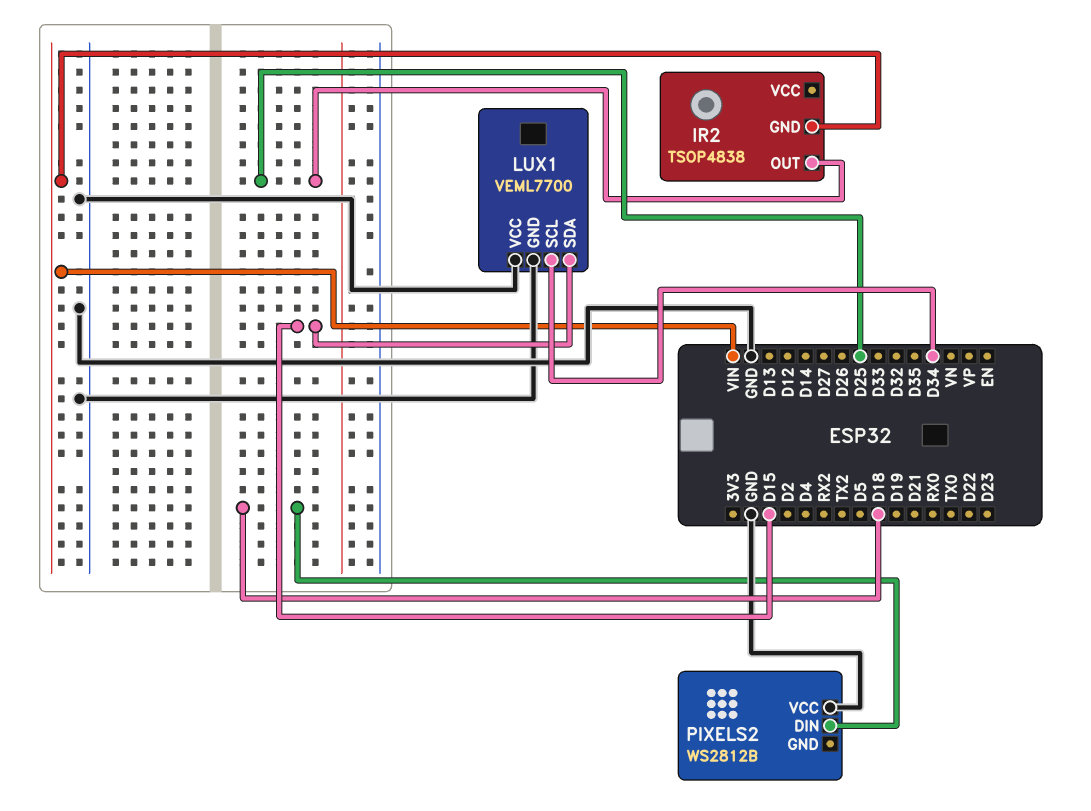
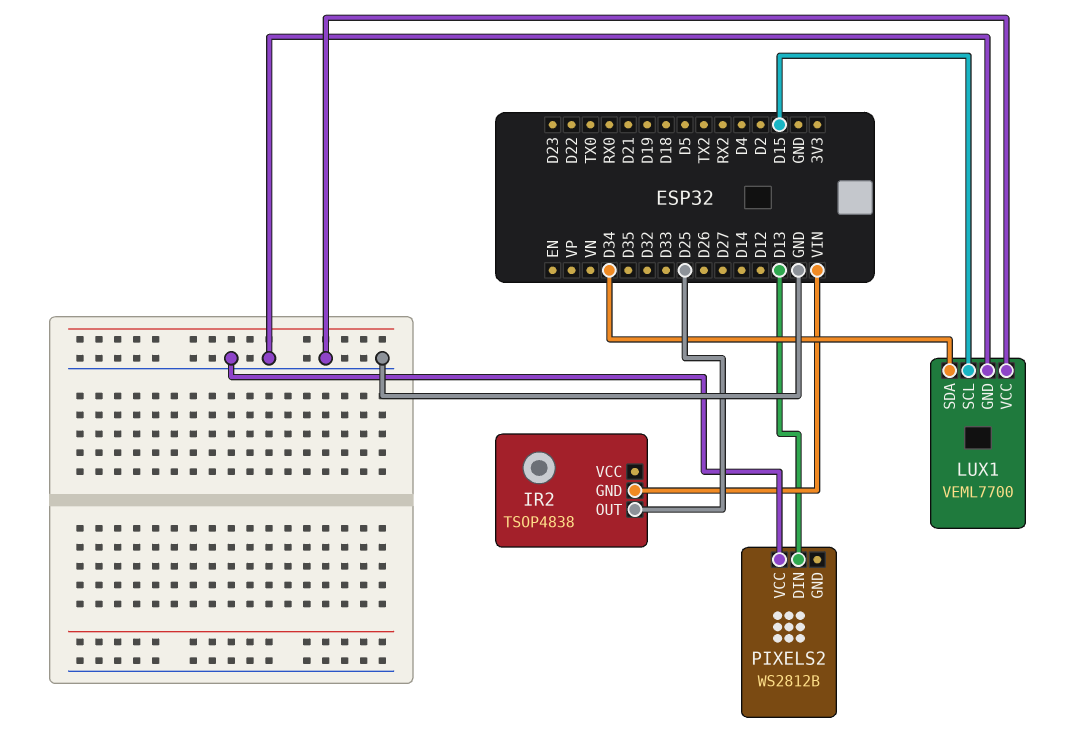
LUX1 pin SCL: D34 -> D15
LUX1 pin SDA: D15 -> D34
PIXELS2 pin DIN: D18 -> D13

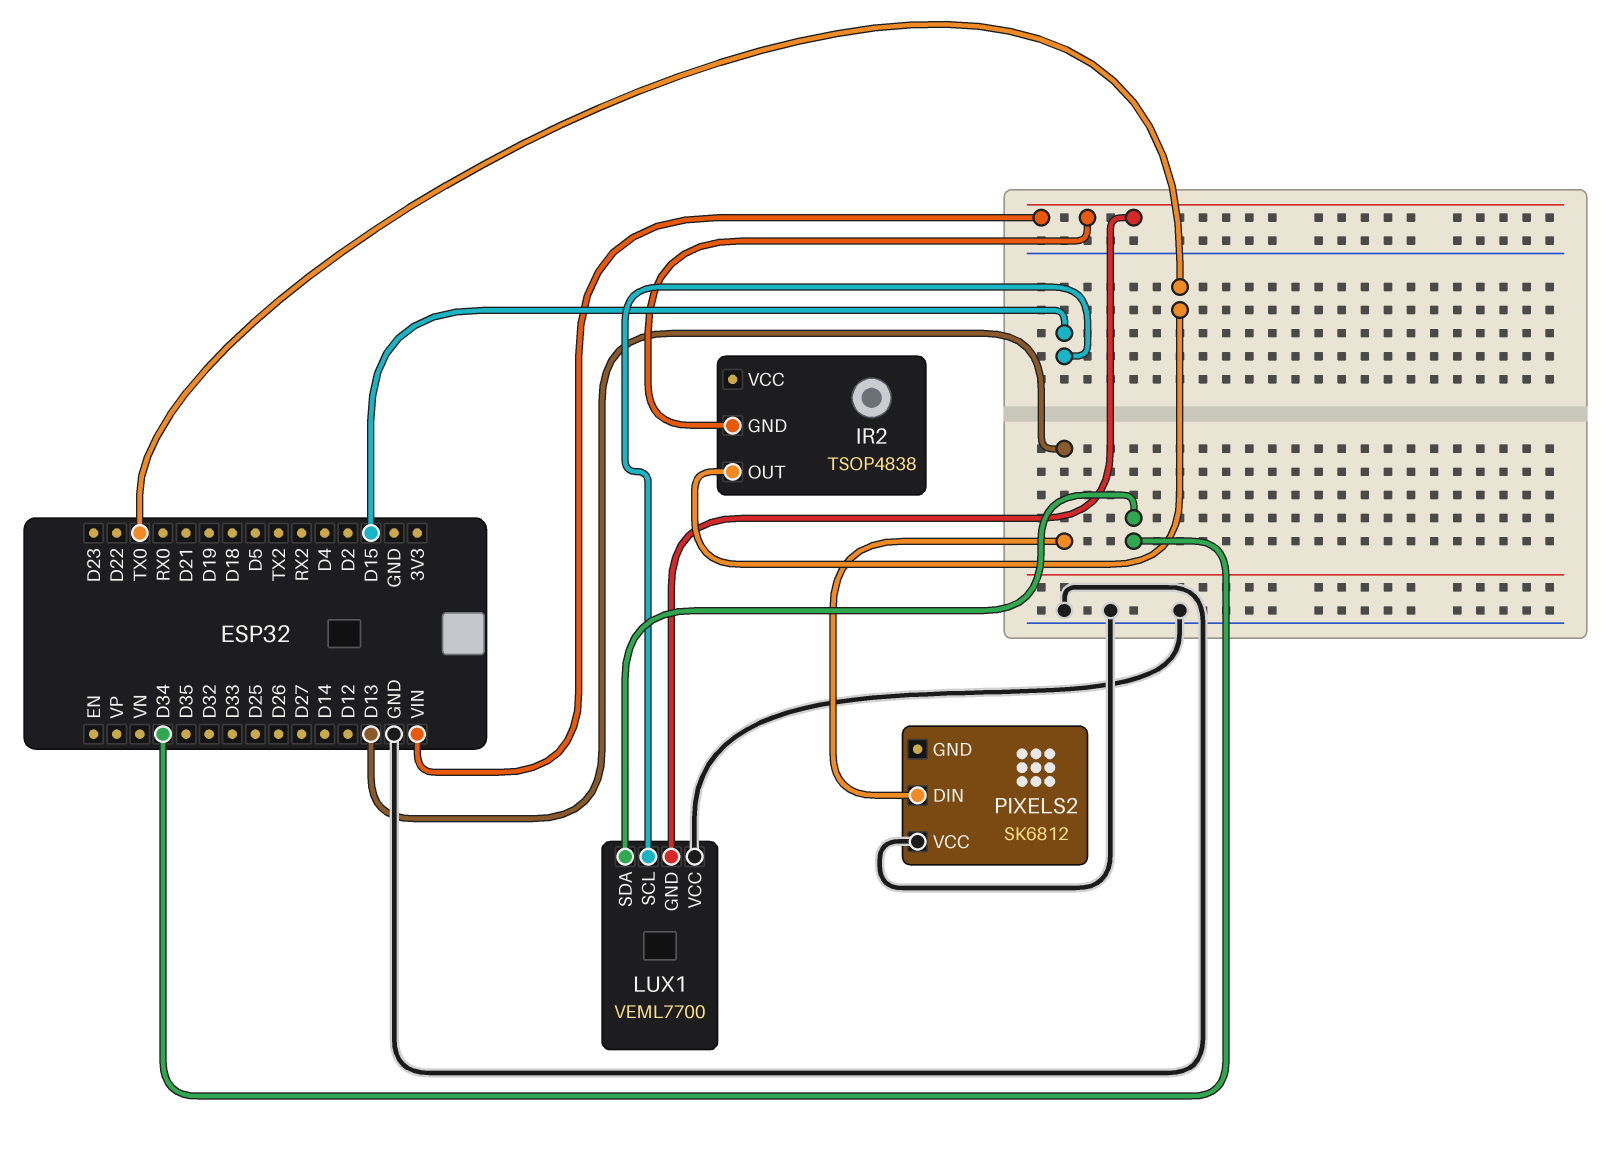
IR2 pin OUT: D25 -> TX0
LUX1 pin GND: GND -> VIN
PIXELS2: WS2812B -> SK6812

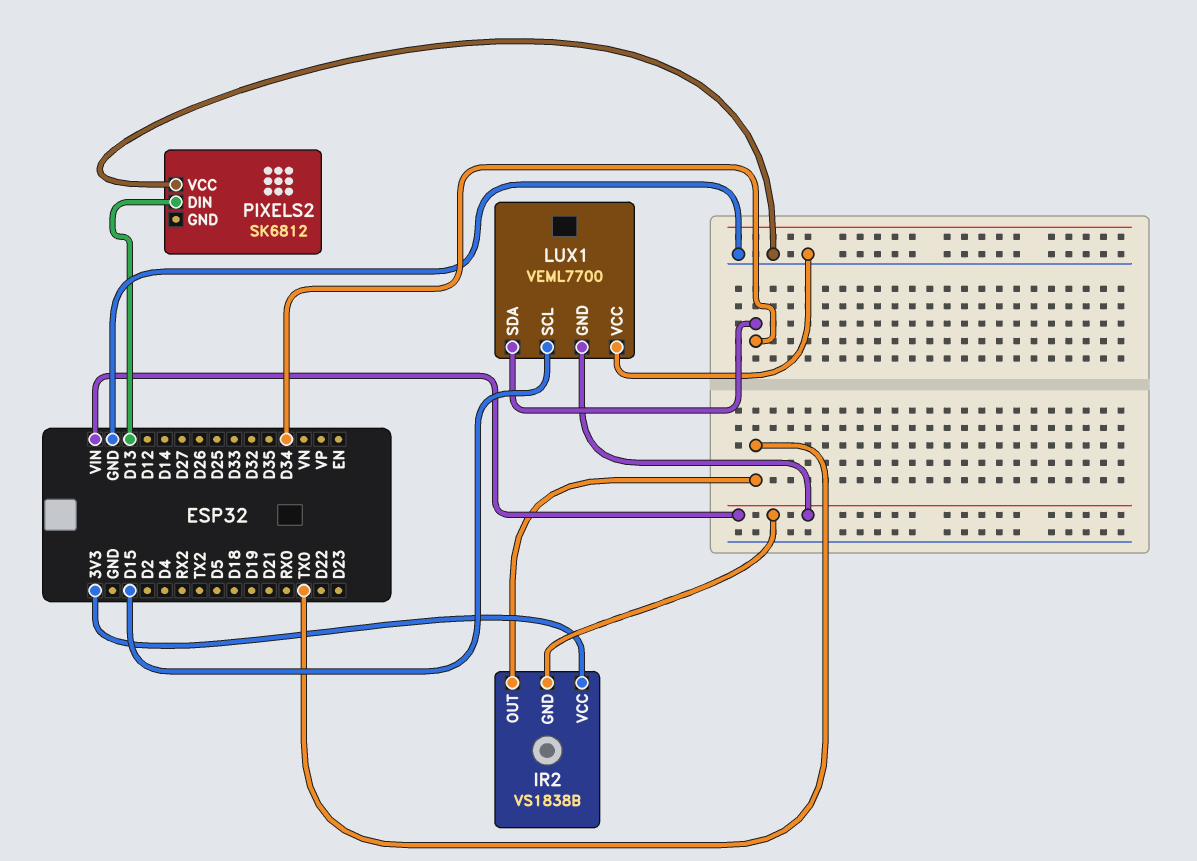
IR2: TSOP4838 -> VS1838B
IR2 pin VCC: none -> 3V3

